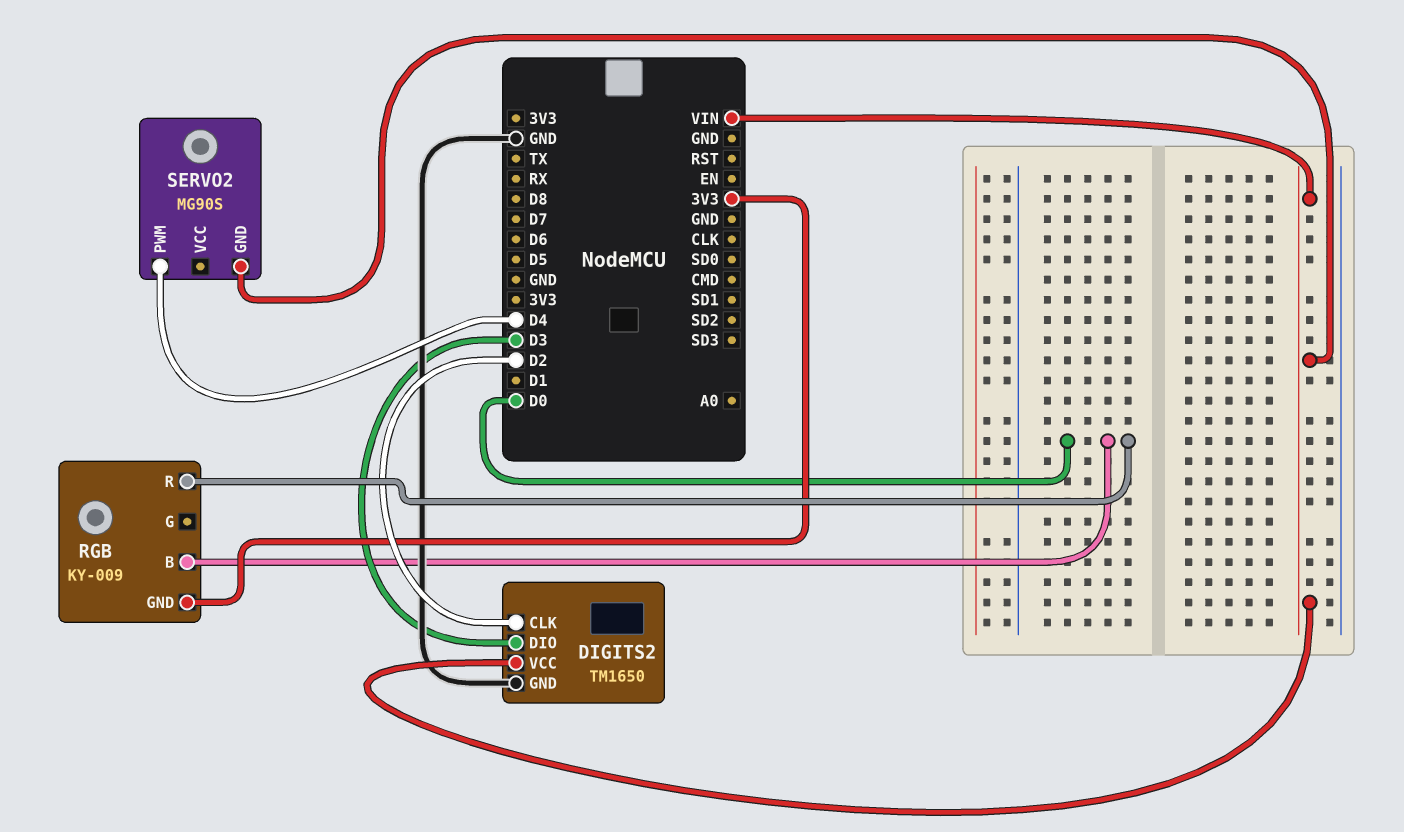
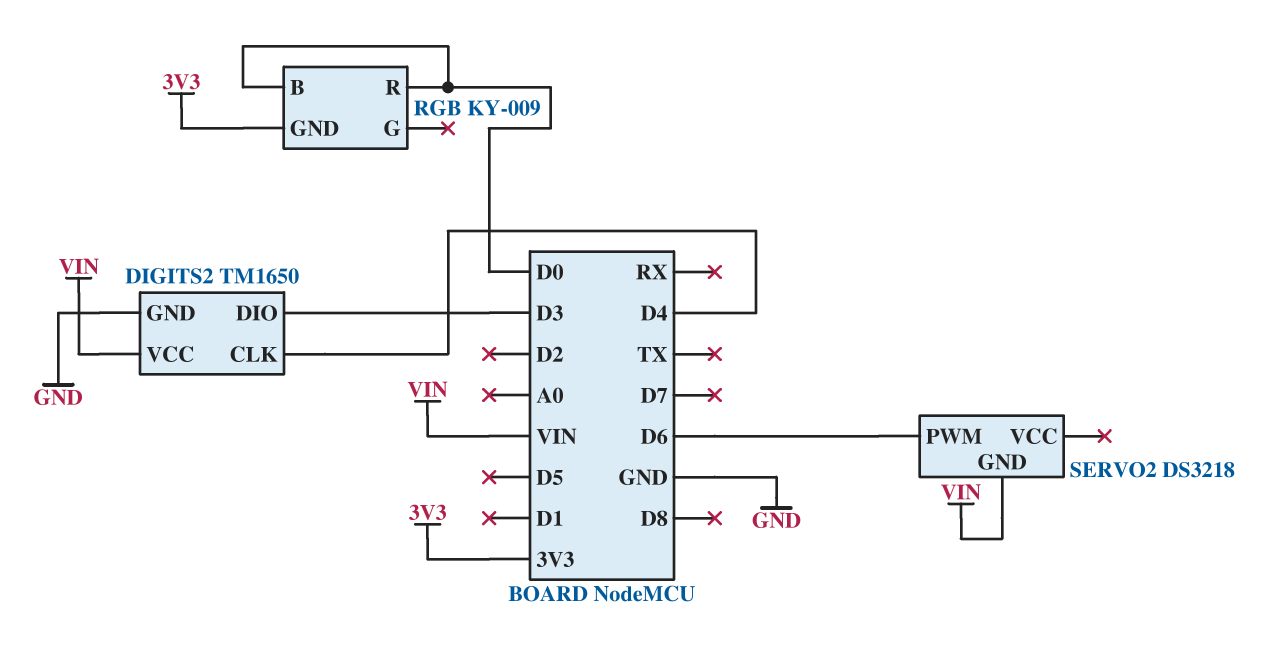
DIGITS2 pin CLK: D2 -> D4
SERVO2: MG90S -> DS3218
SERVO2 pin PWM: D4 -> D6

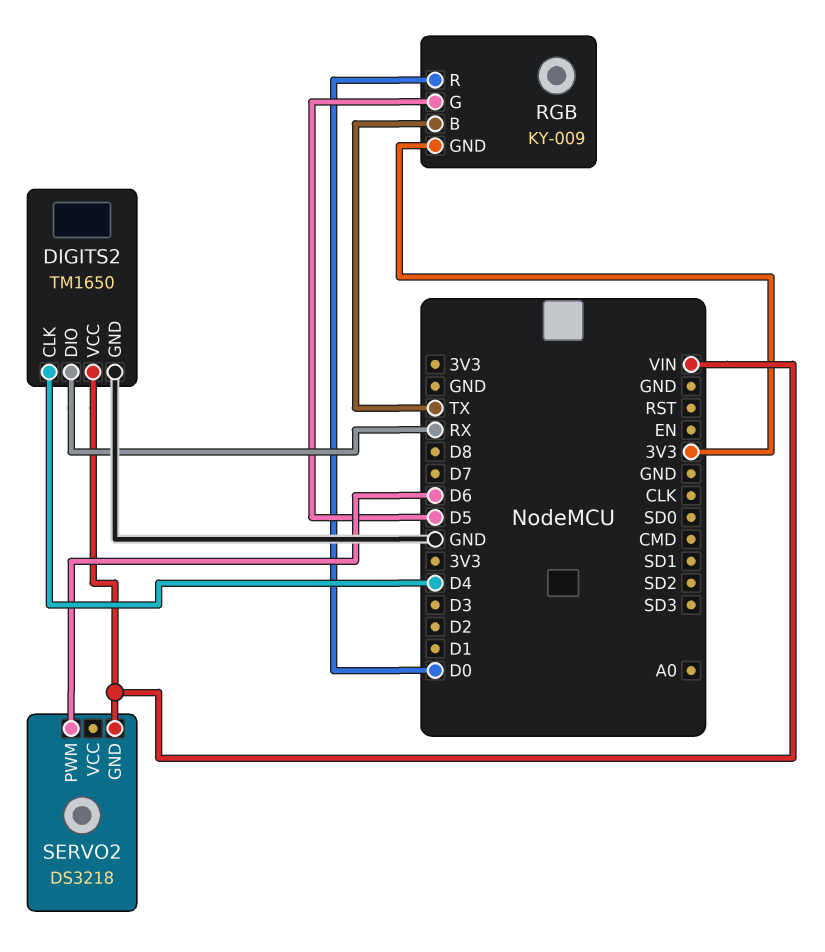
DIGITS2 pin DIO: D3 -> RX
RGB pin B: D0 -> TX
RGB pin G: none -> D5

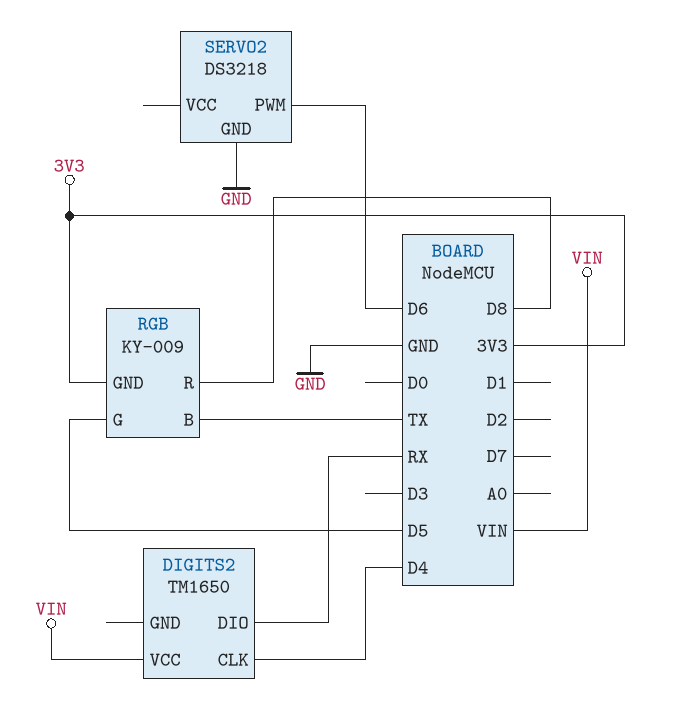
DIGITS2 pin GND: GND -> none
RGB pin R: D0 -> D8
SERVO2 pin GND: VIN -> GND

